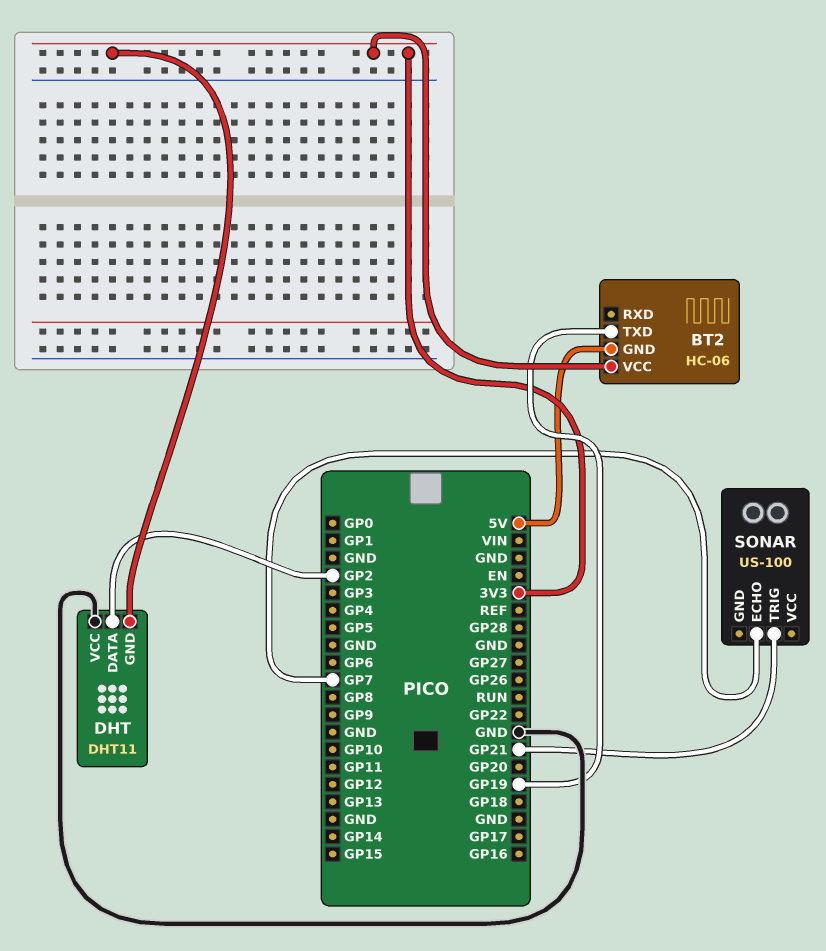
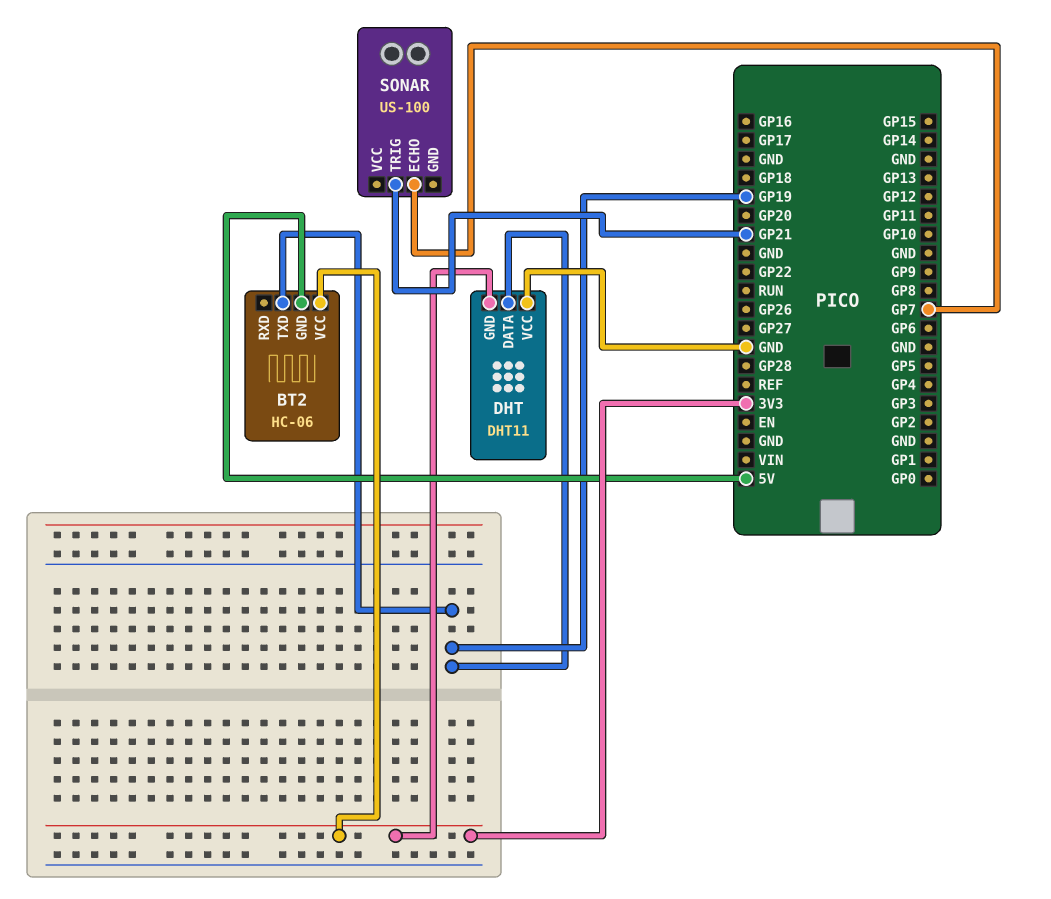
DHT pin DATA: GP2 -> GP19

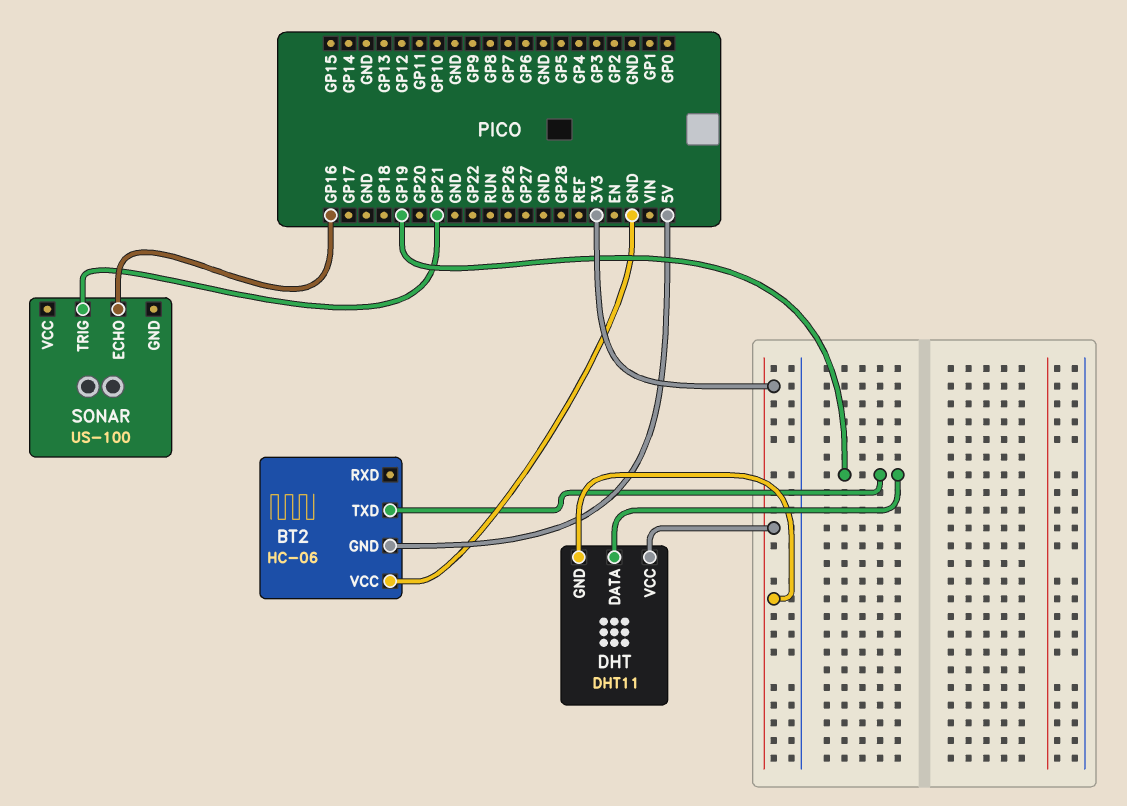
BT2 pin VCC: 3V3 -> GND
DHT pin VCC: GND -> 3V3
SONAR pin ECHO: GP7 -> GP16

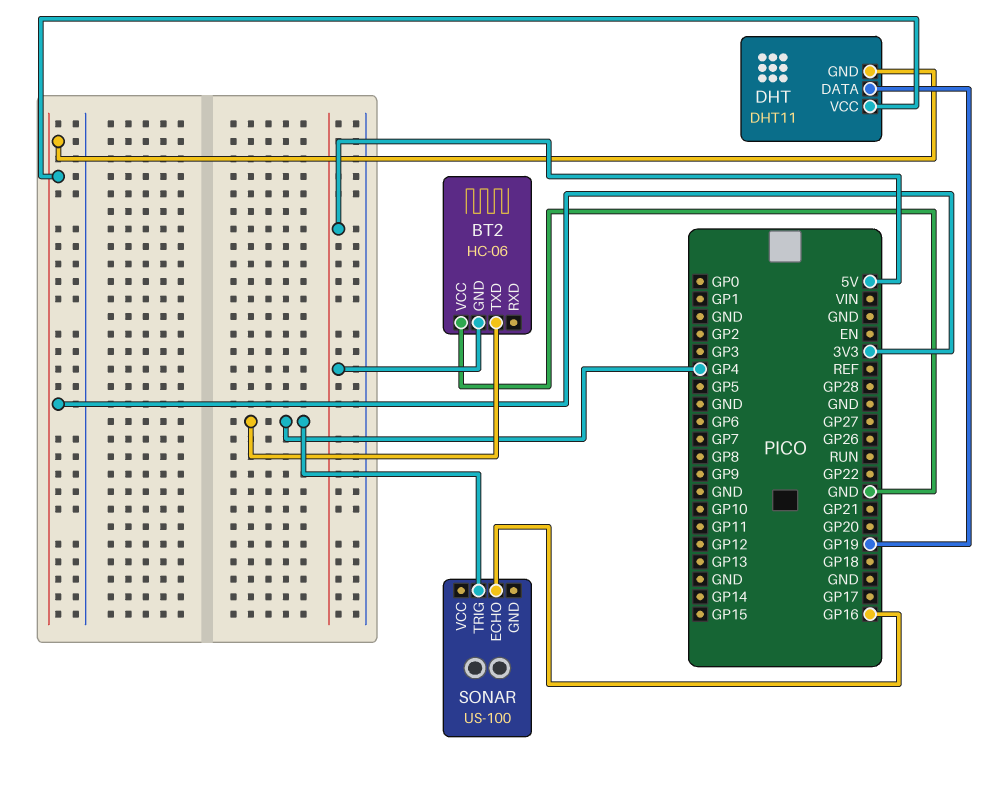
BT2 pin TXD: GP19 -> GP4
SONAR pin TRIG: GP21 -> GP4

